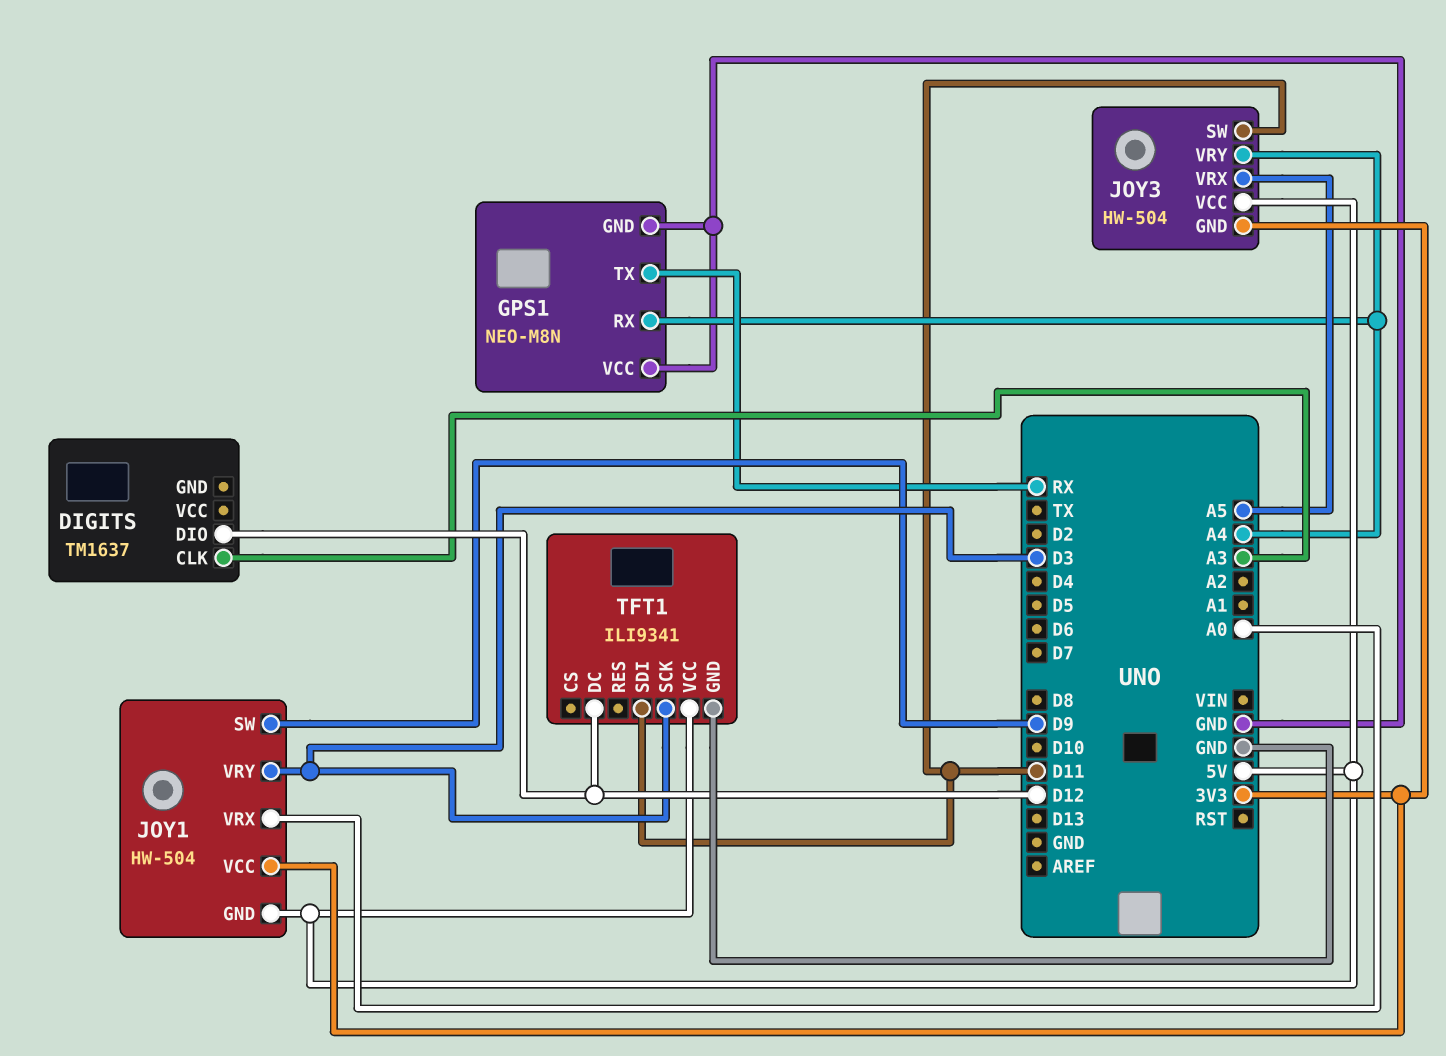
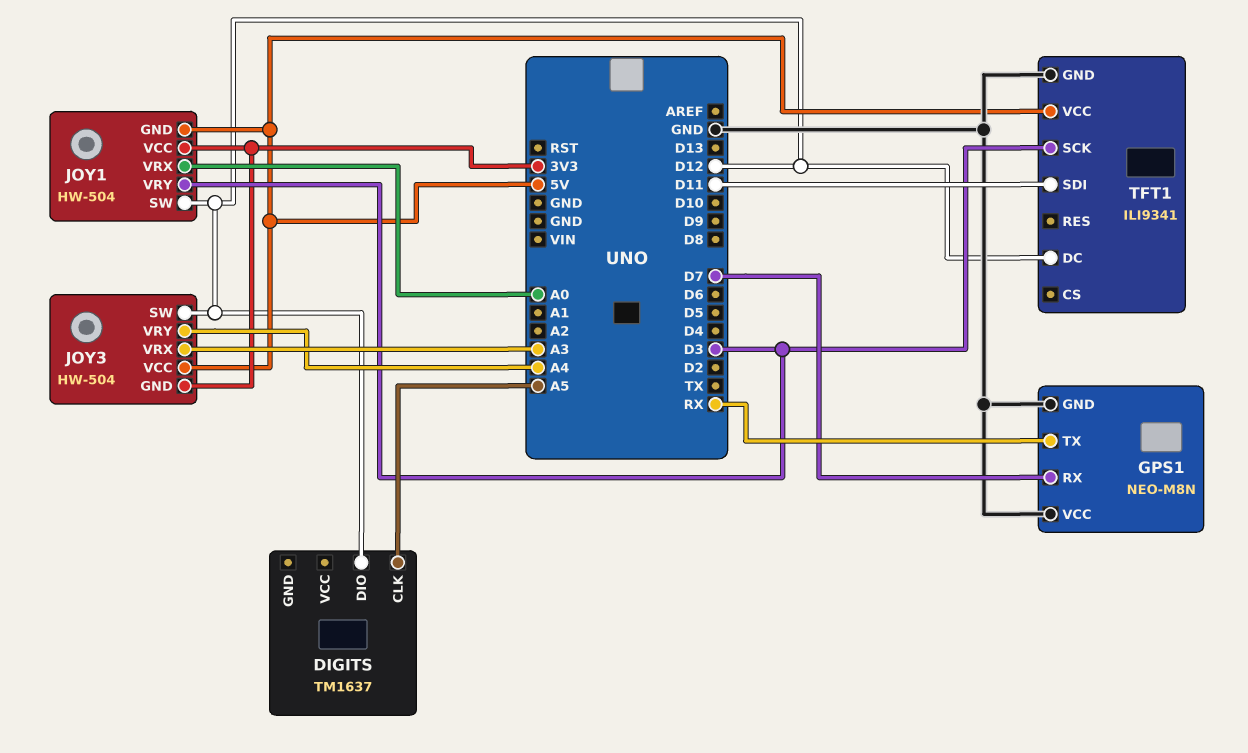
DIGITS pin CLK: A3 -> A5
GPS1 pin RX: A4 -> D7
JOY1 pin SW: D9 -> D12
JOY3 pin SW: D11 -> D12
JOY3 pin VRX: A5 -> A3

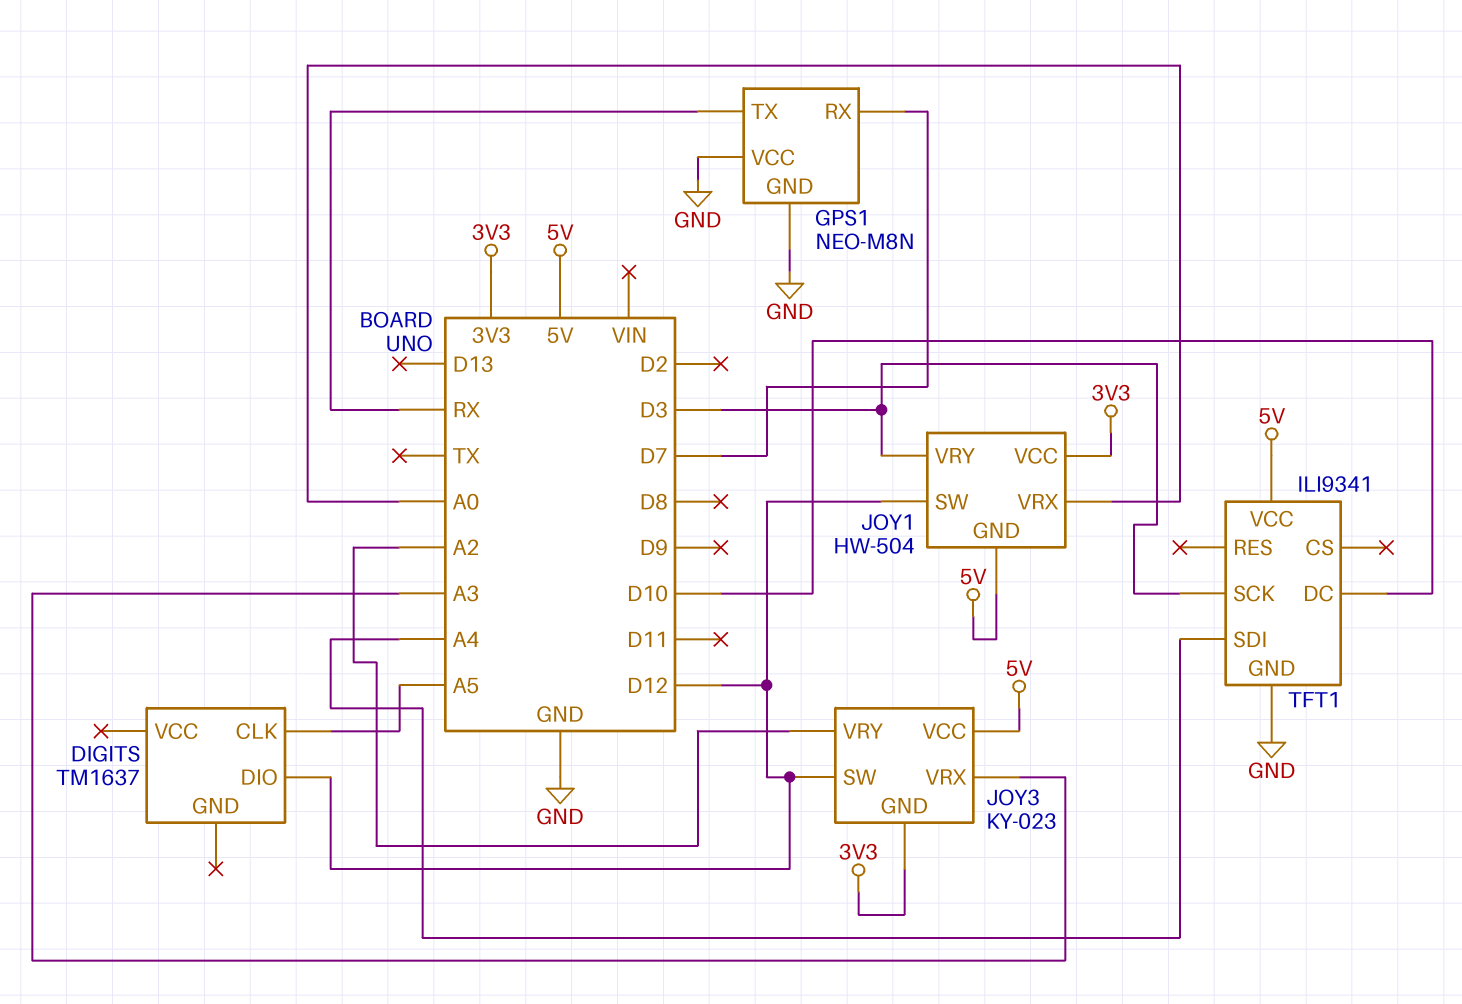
JOY3: HW-504 -> KY-023
JOY3 pin VRY: A4 -> A2
TFT1 pin DC: D12 -> D10
TFT1 pin SDI: D11 -> A4

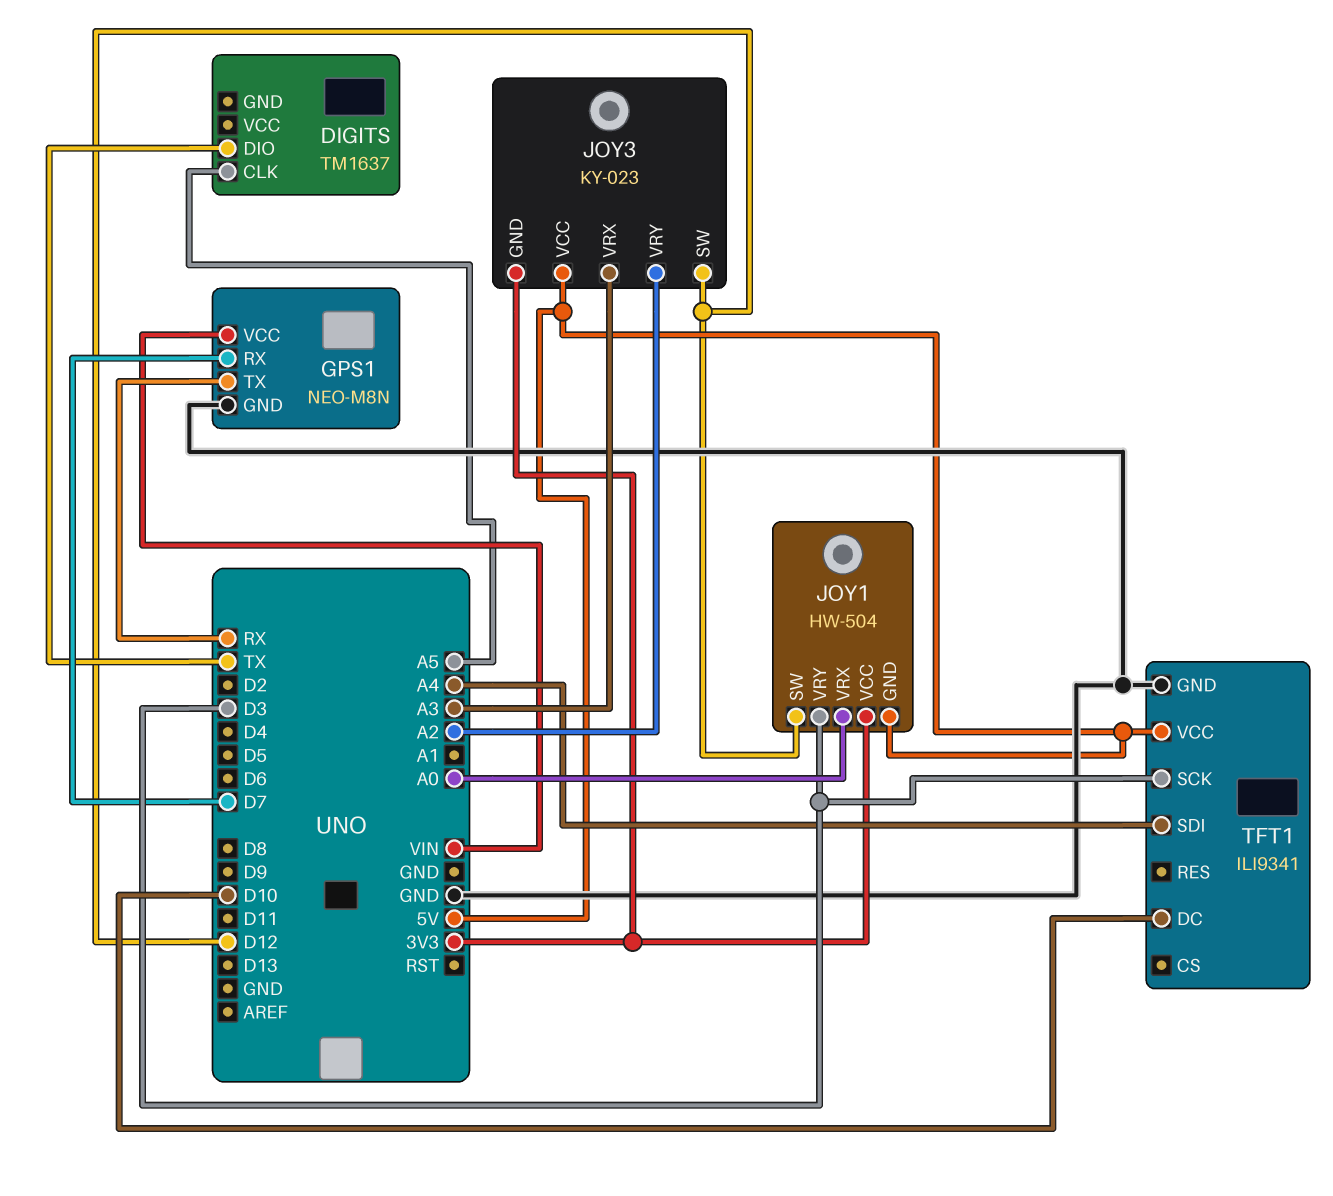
DIGITS pin DIO: D12 -> TX
GPS1 pin VCC: GND -> VIN

